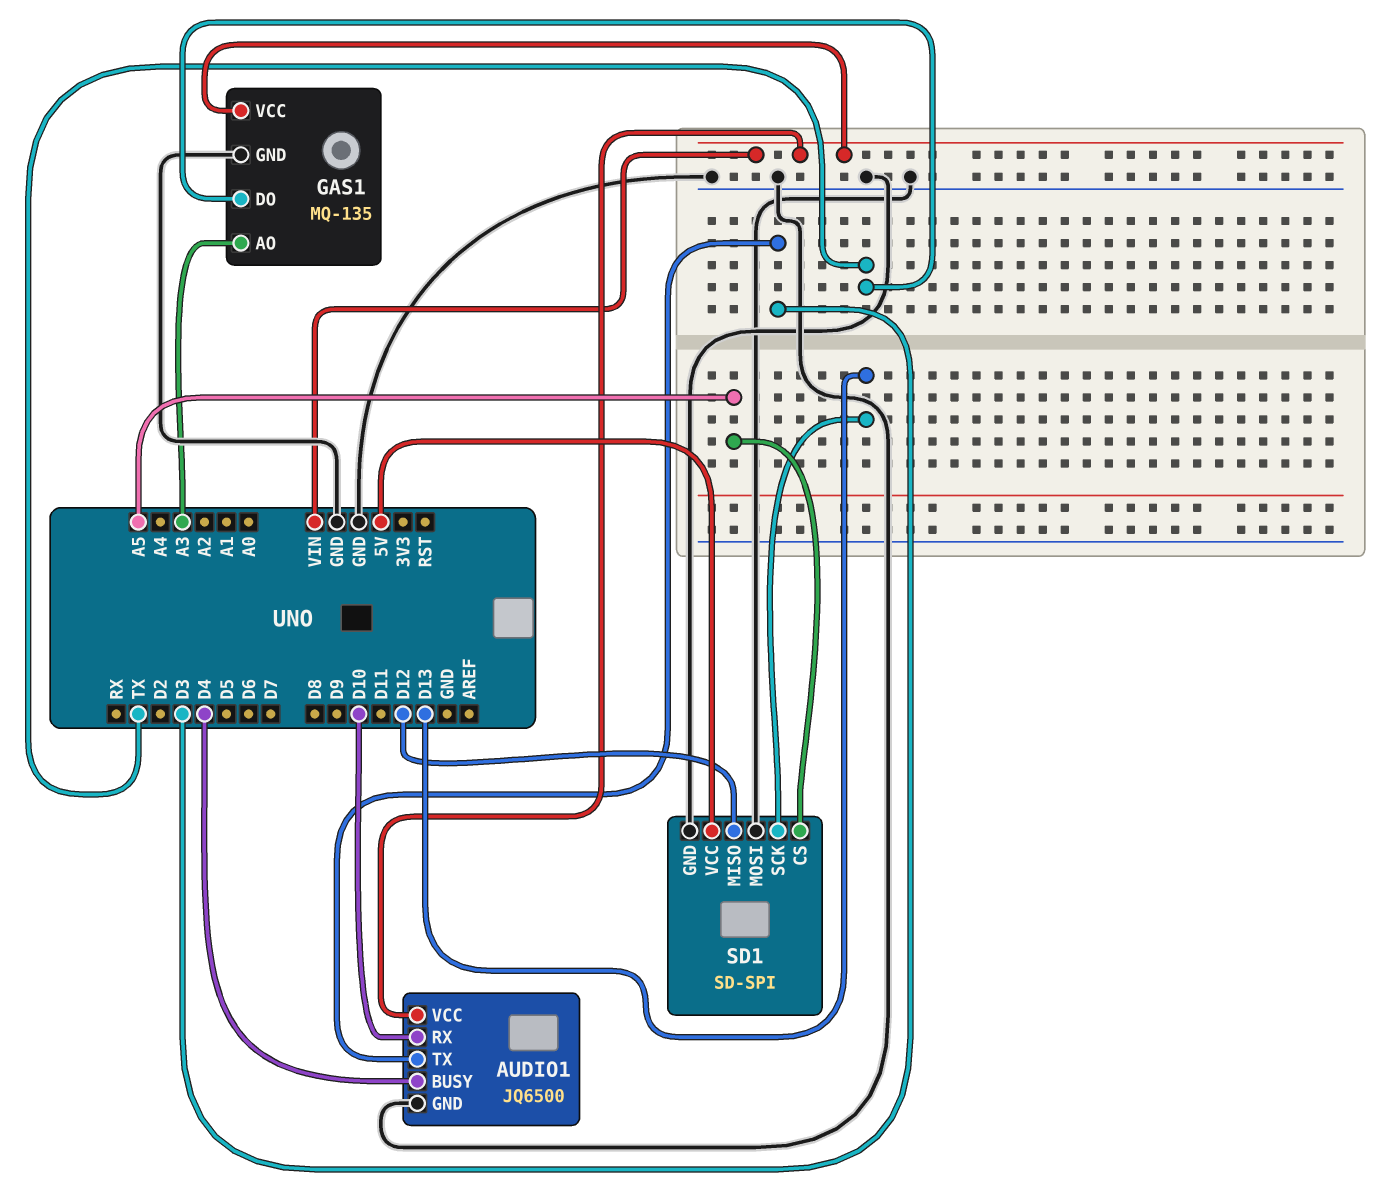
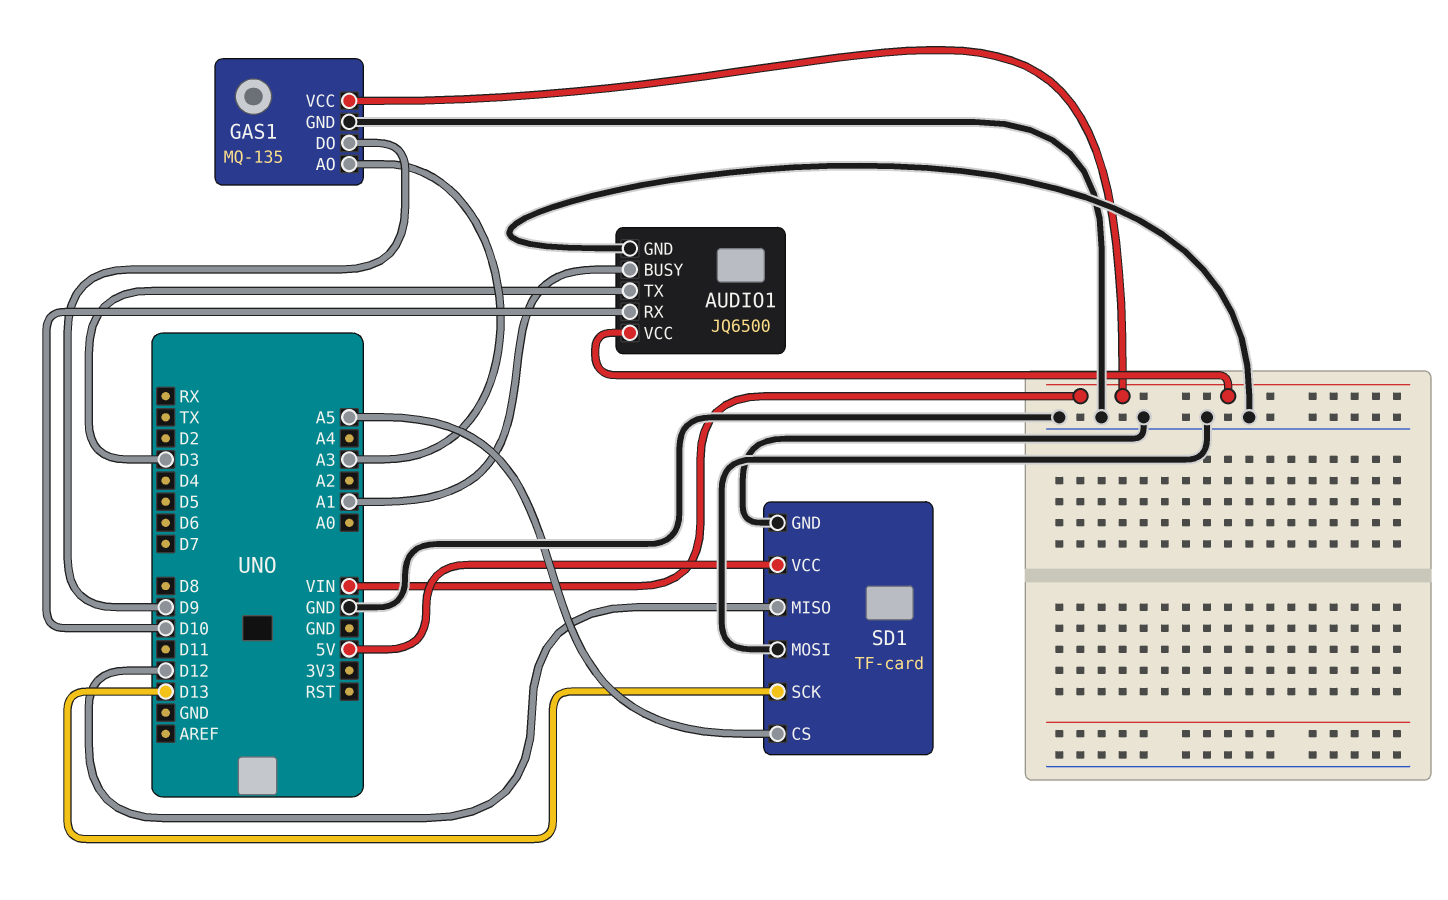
AUDIO1 pin BUSY: D4 -> A1
GAS1 pin DO: TX -> D9
SD1: SD-SPI -> TF-card

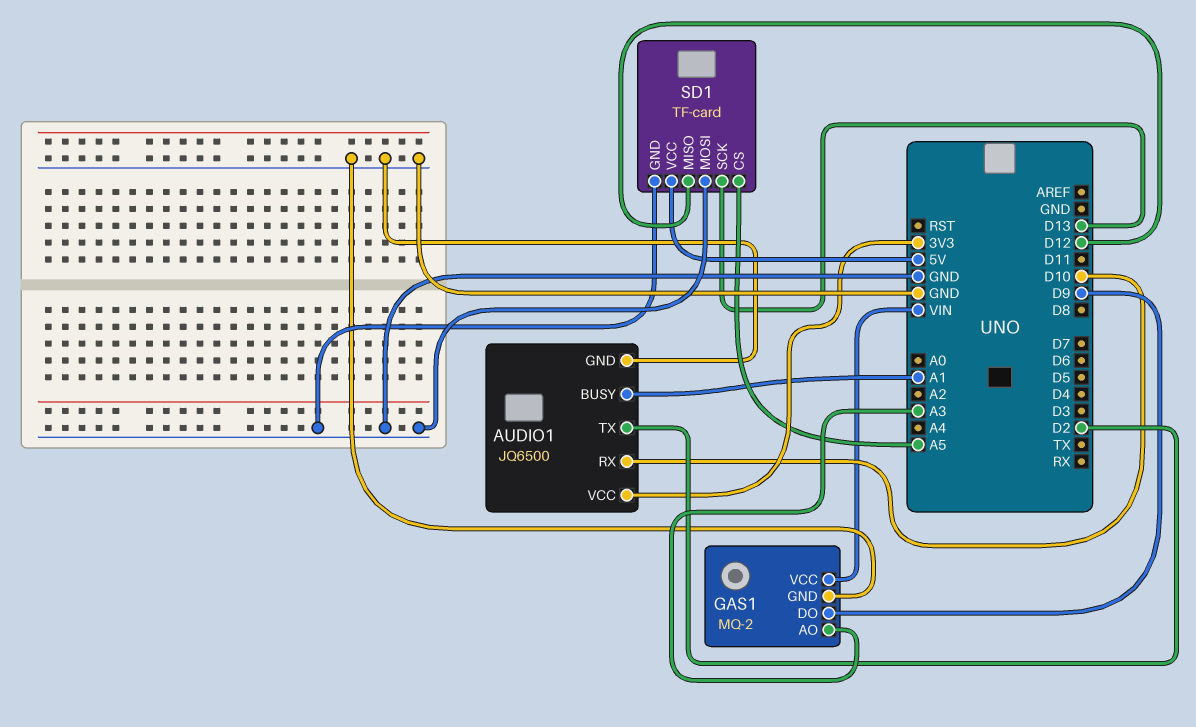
AUDIO1 pin TX: D3 -> D2
AUDIO1 pin VCC: VIN -> 3V3
GAS1: MQ-135 -> MQ-2

